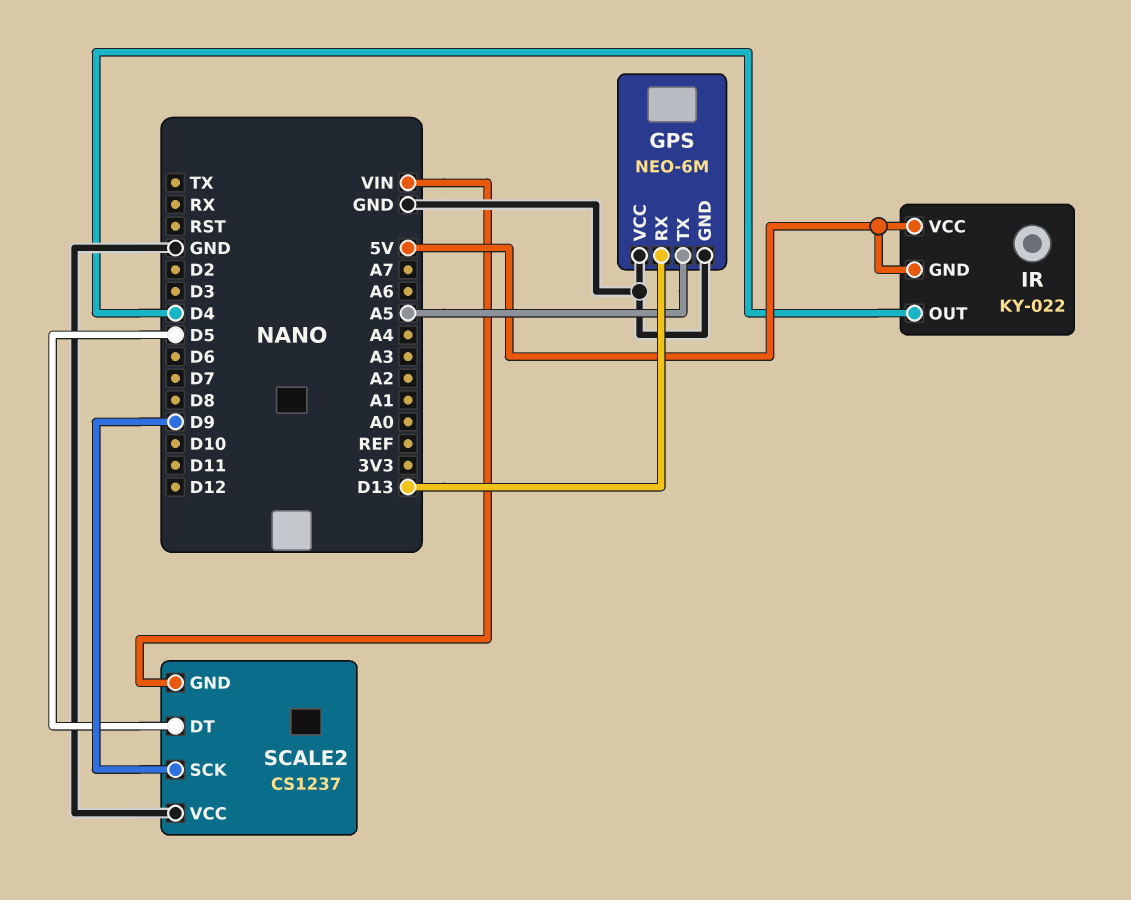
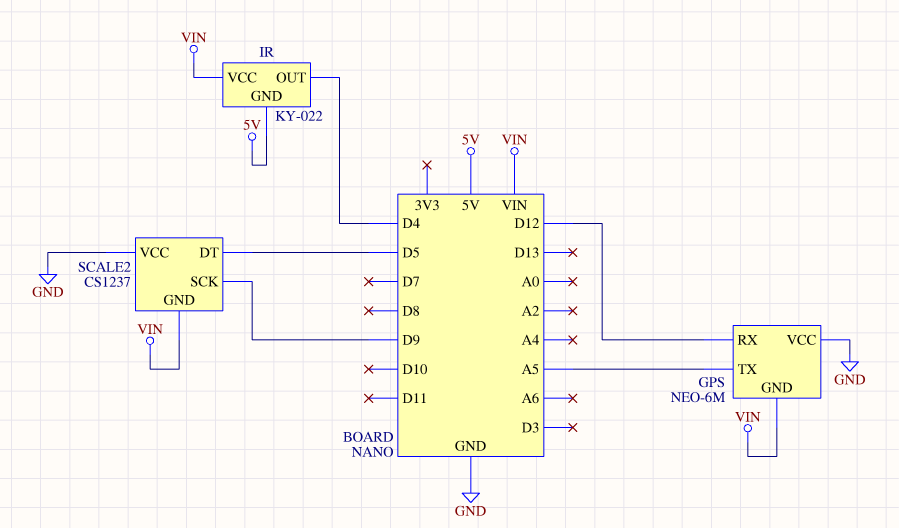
GPS pin GND: GND -> VIN
GPS pin RX: D13 -> D12
IR pin VCC: 5V -> VIN

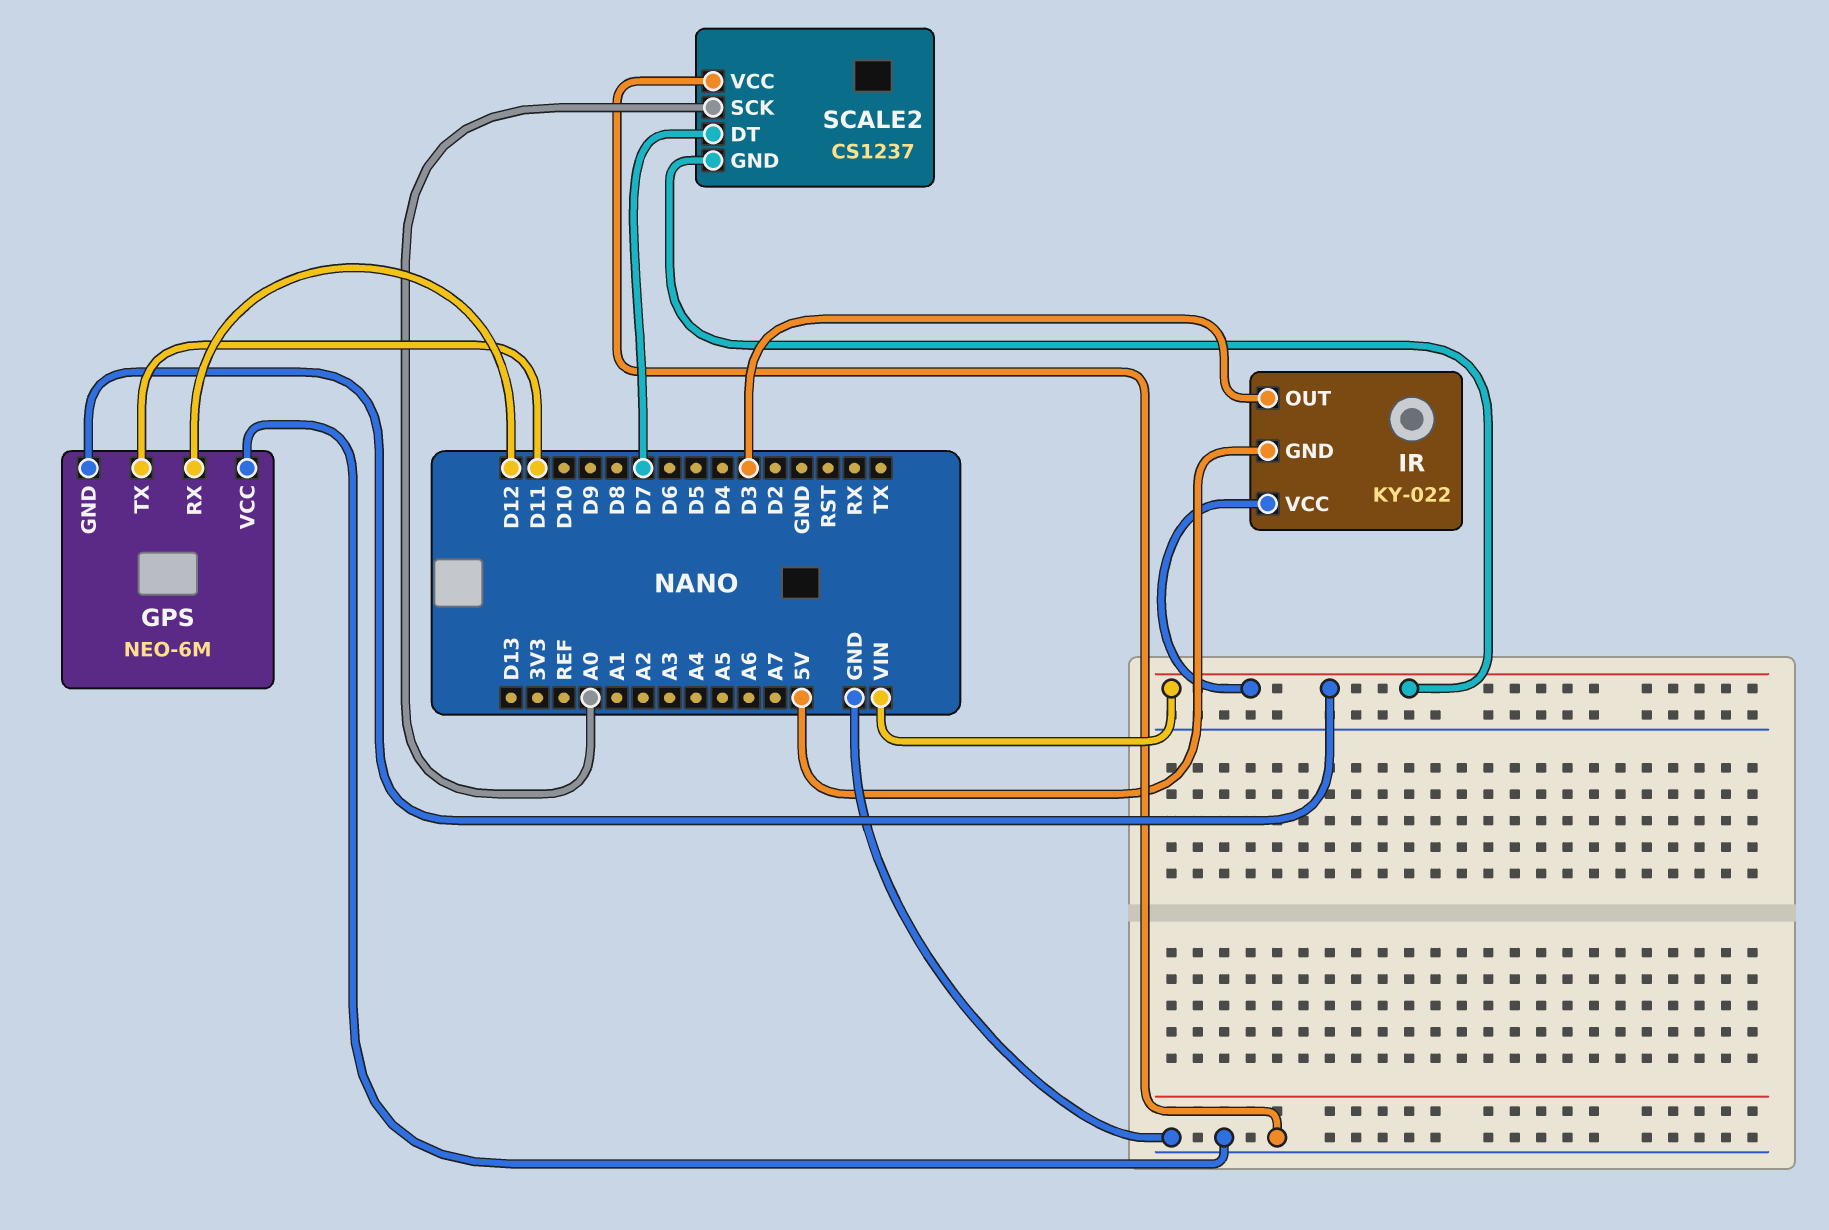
GPS pin TX: A5 -> D11
IR pin OUT: D4 -> D3
SCALE2 pin DT: D5 -> D7
SCALE2 pin SCK: D9 -> A0

